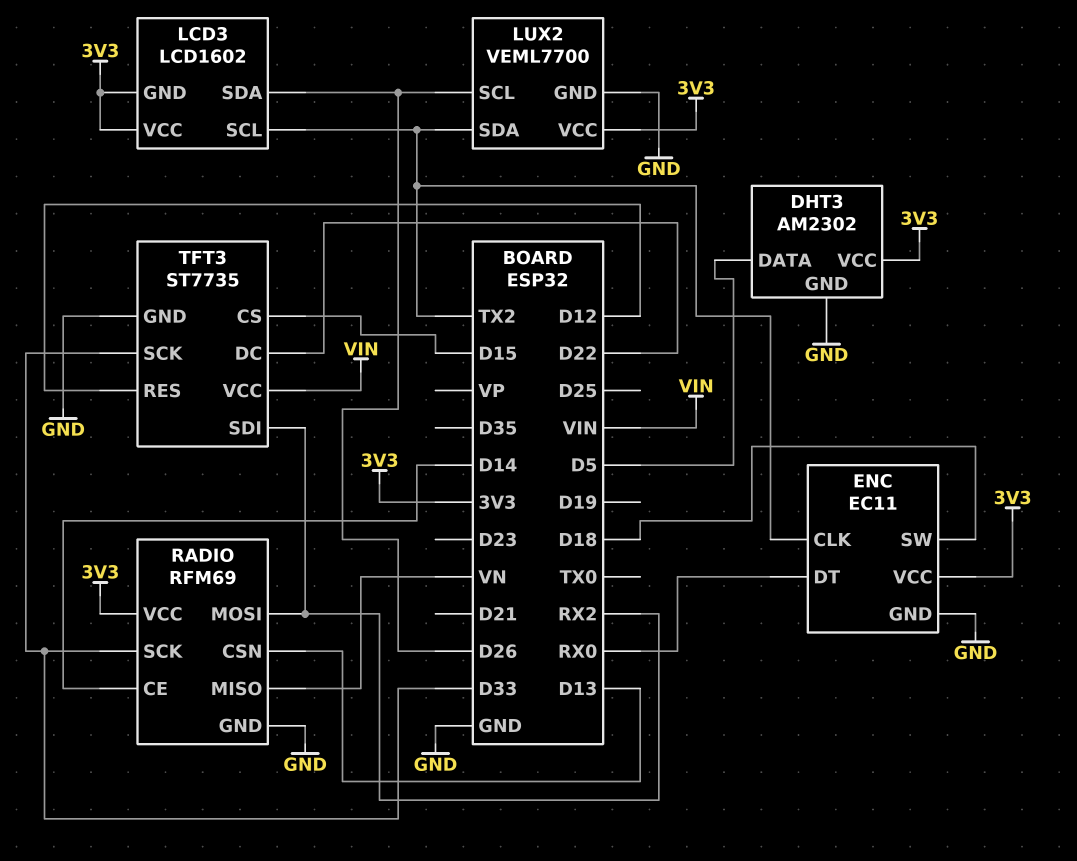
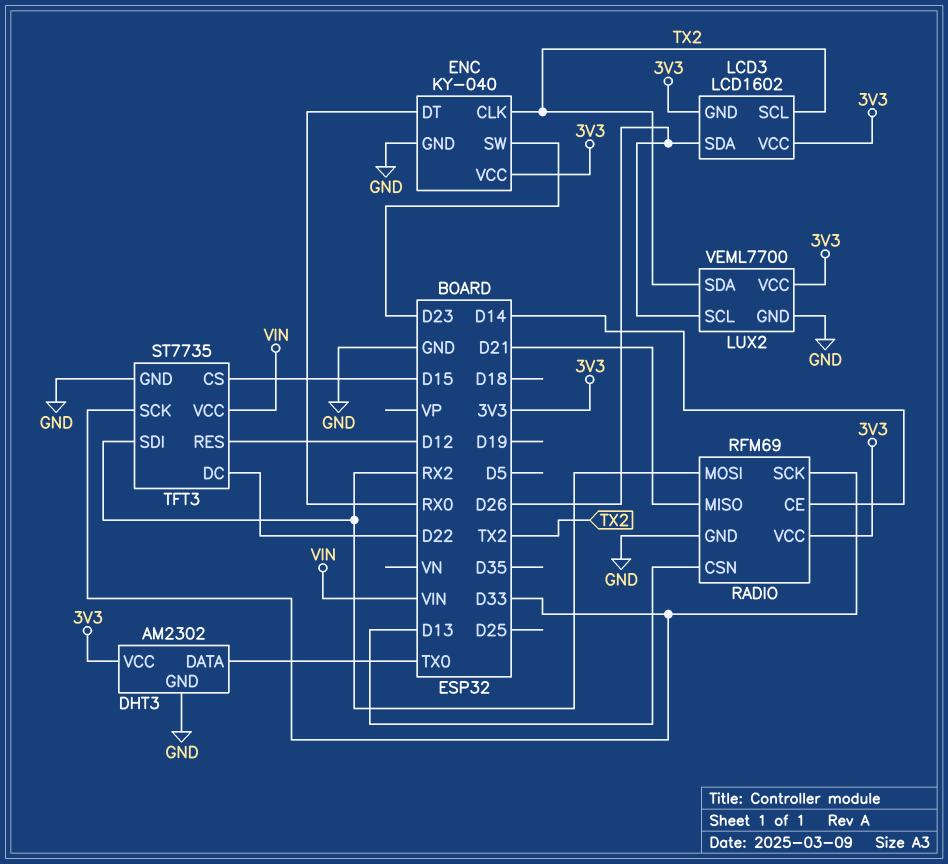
DHT3 pin DATA: D5 -> TX0
ENC: EC11 -> KY-040
ENC pin SW: D18 -> D23
RADIO pin MISO: VN -> D21

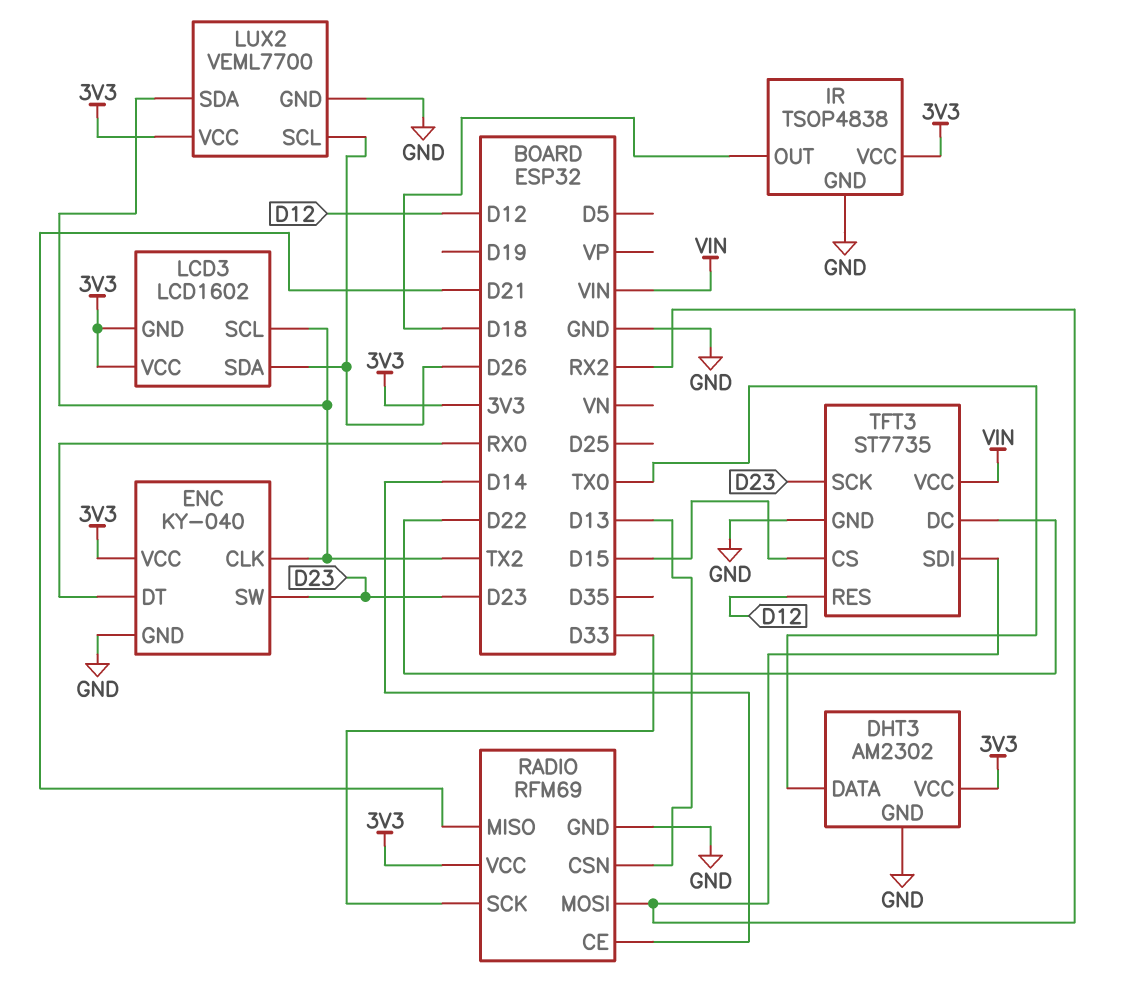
IR: none -> TSOP4838
IR pin GND: none -> GND
IR pin OUT: none -> D18
IR pin VCC: none -> 3V3
TFT3 pin SCK: D33 -> D23

